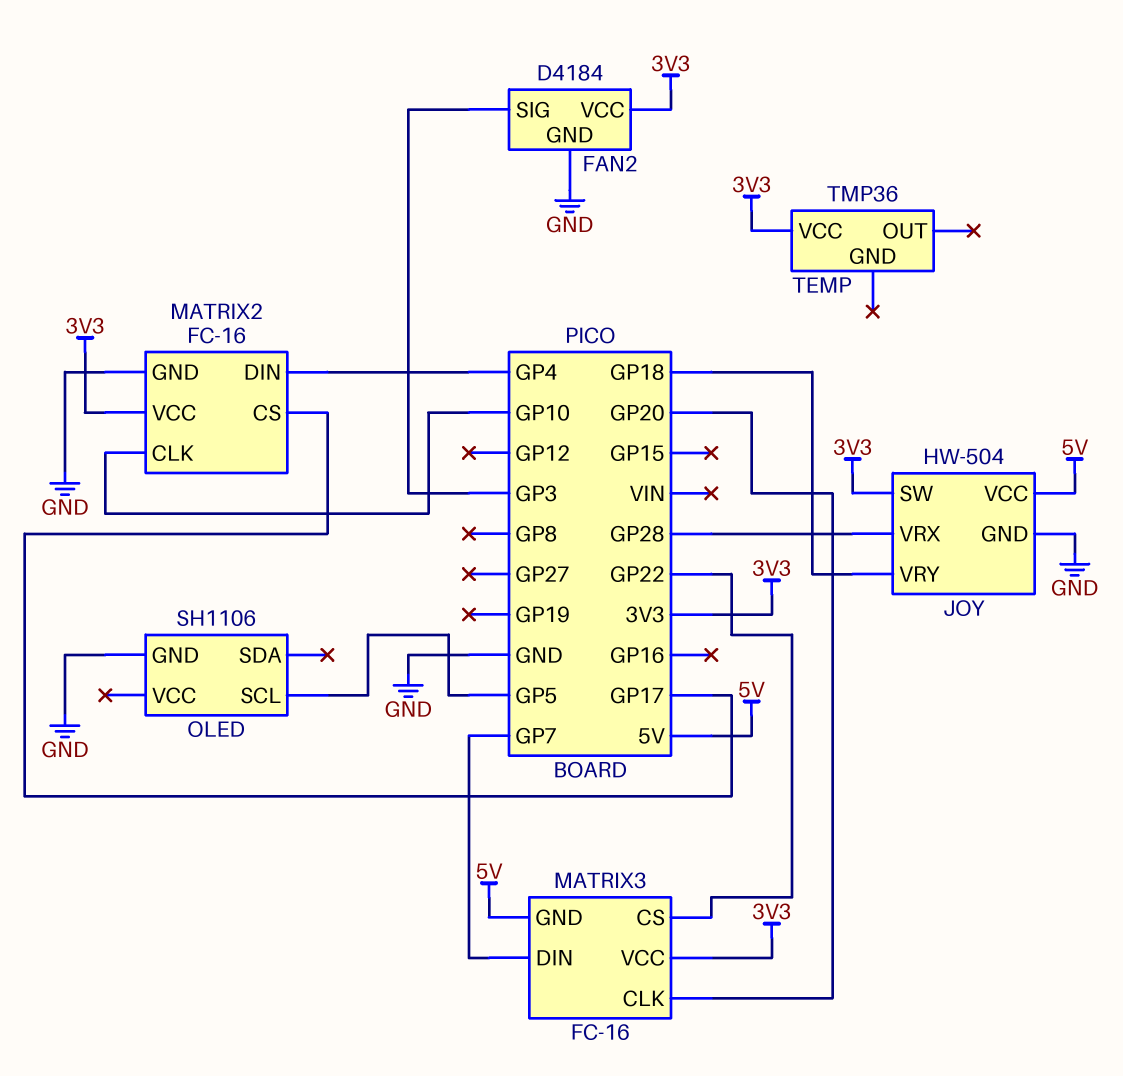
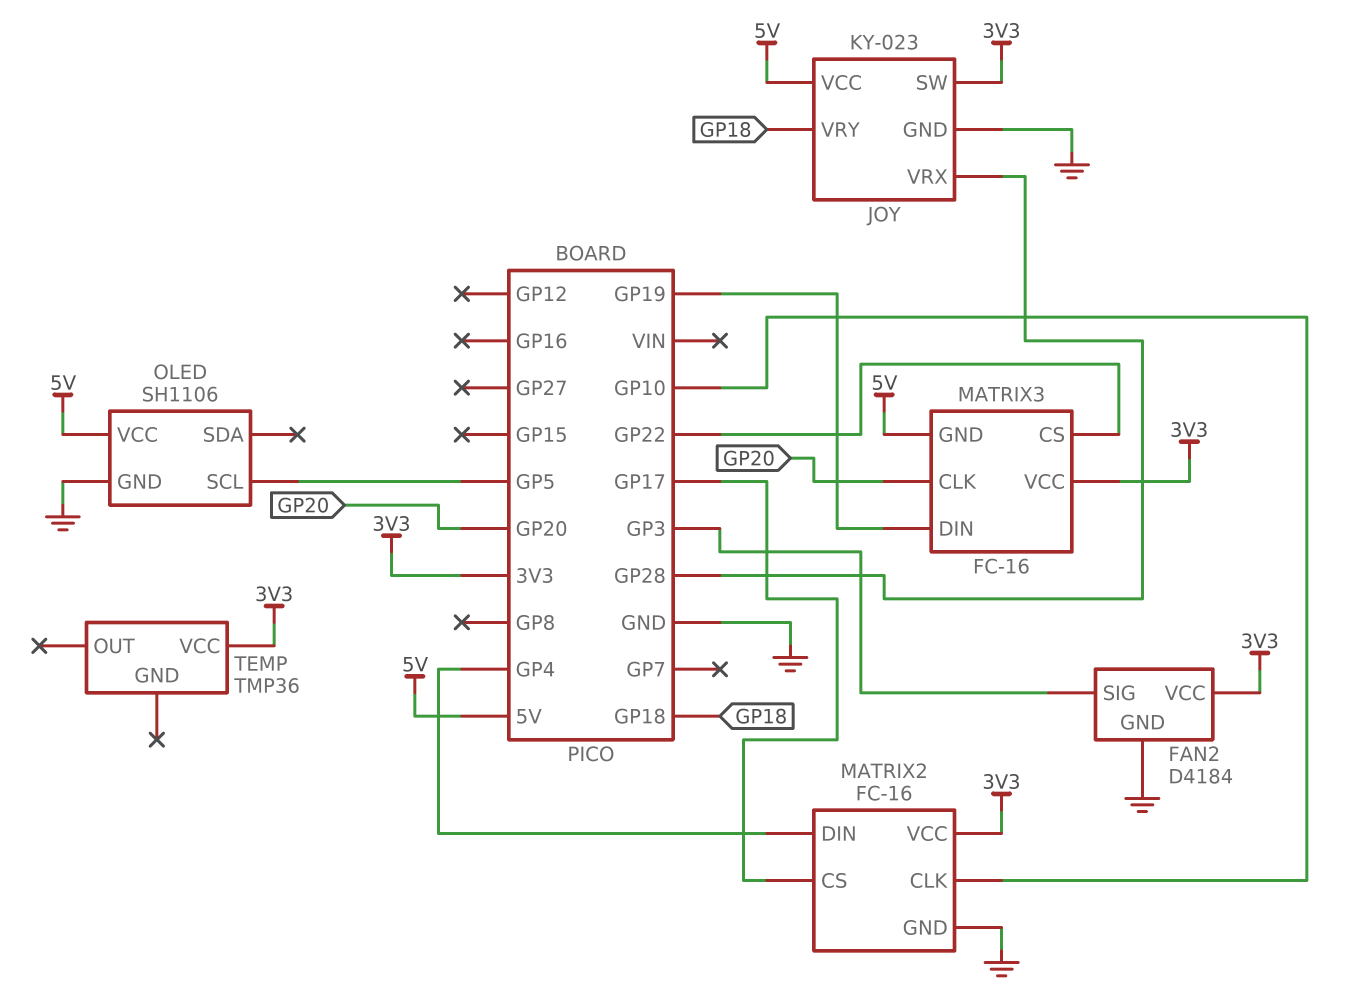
JOY: HW-504 -> KY-023
MATRIX3 pin DIN: GP7 -> GP19
OLED pin VCC: none -> 5V

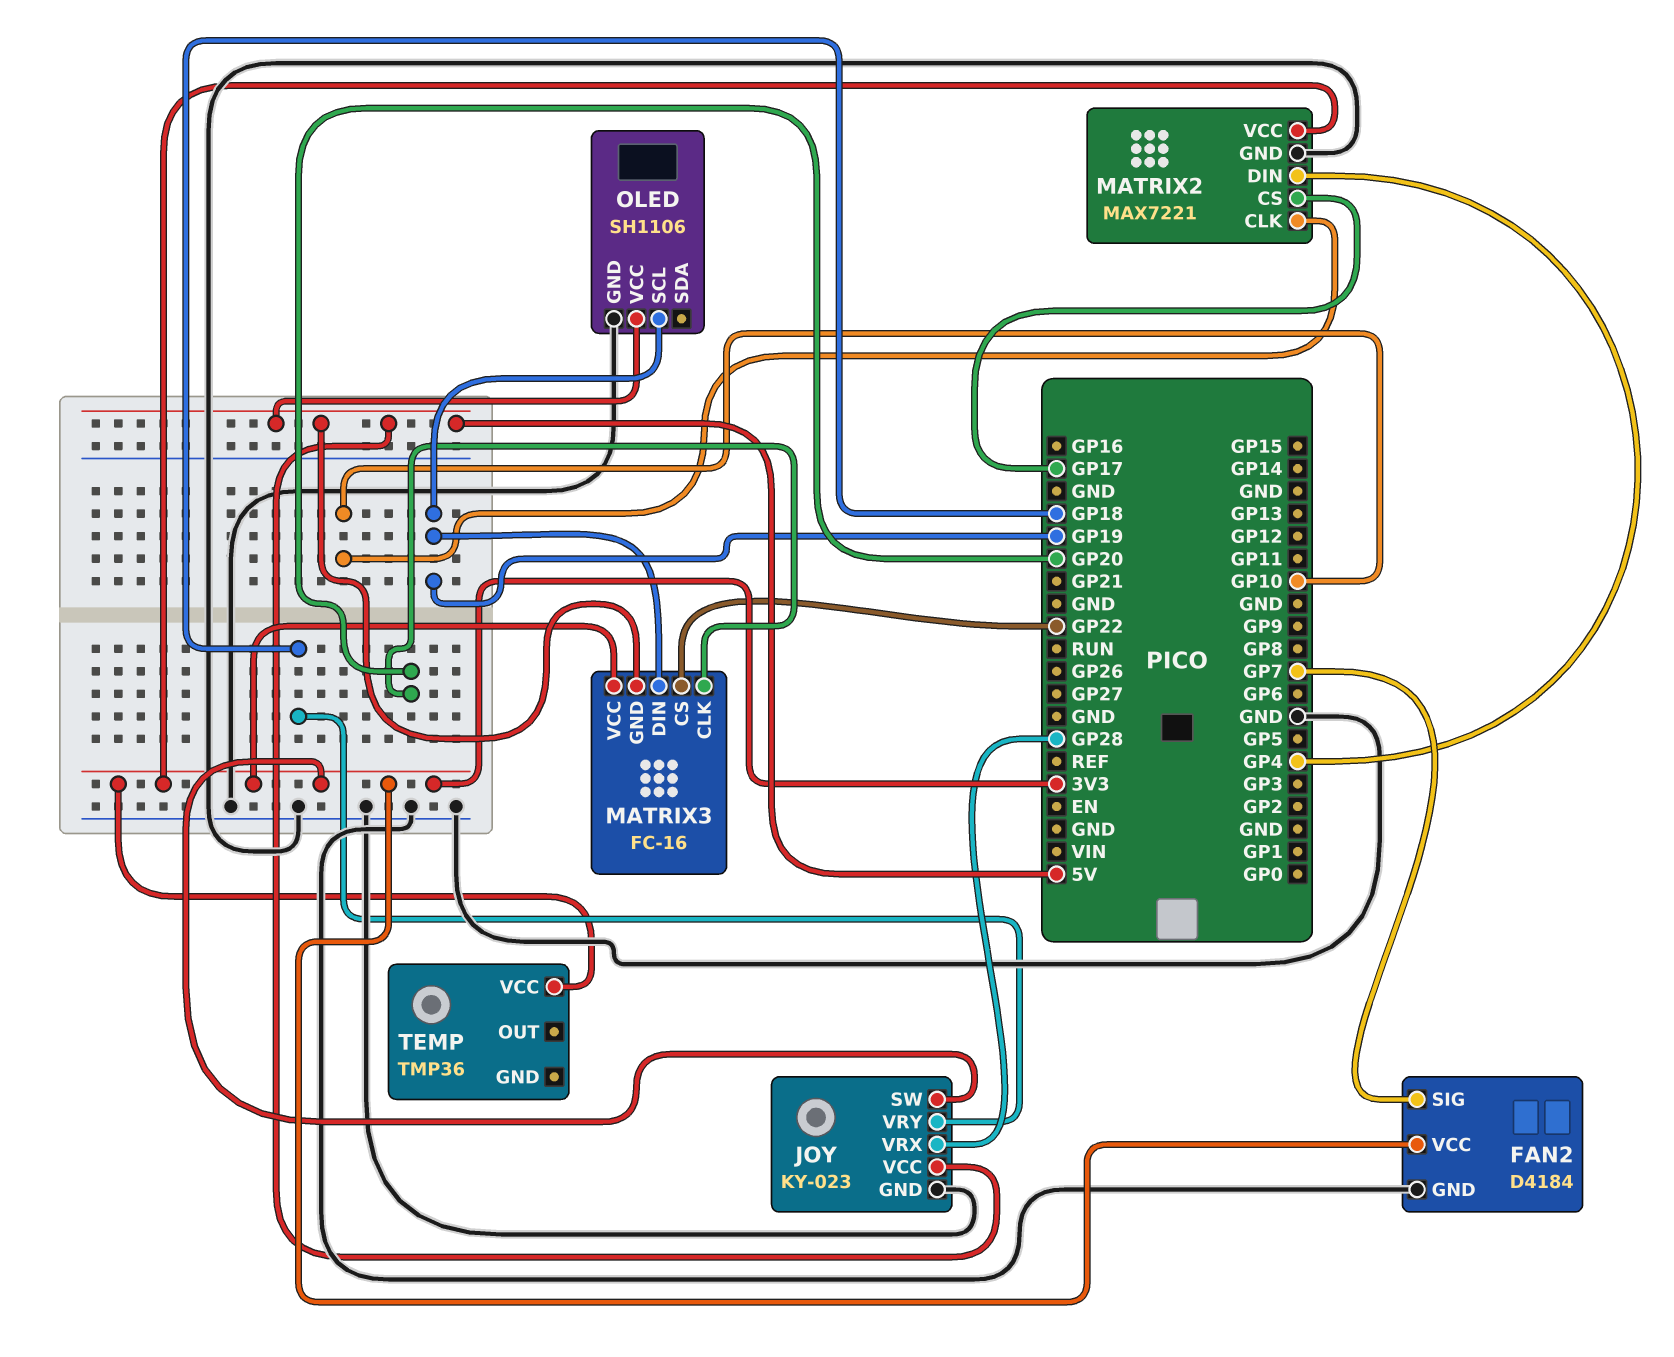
FAN2 pin SIG: GP3 -> GP7
MATRIX2: FC-16 -> MAX7221
OLED pin SCL: GP5 -> GP19

